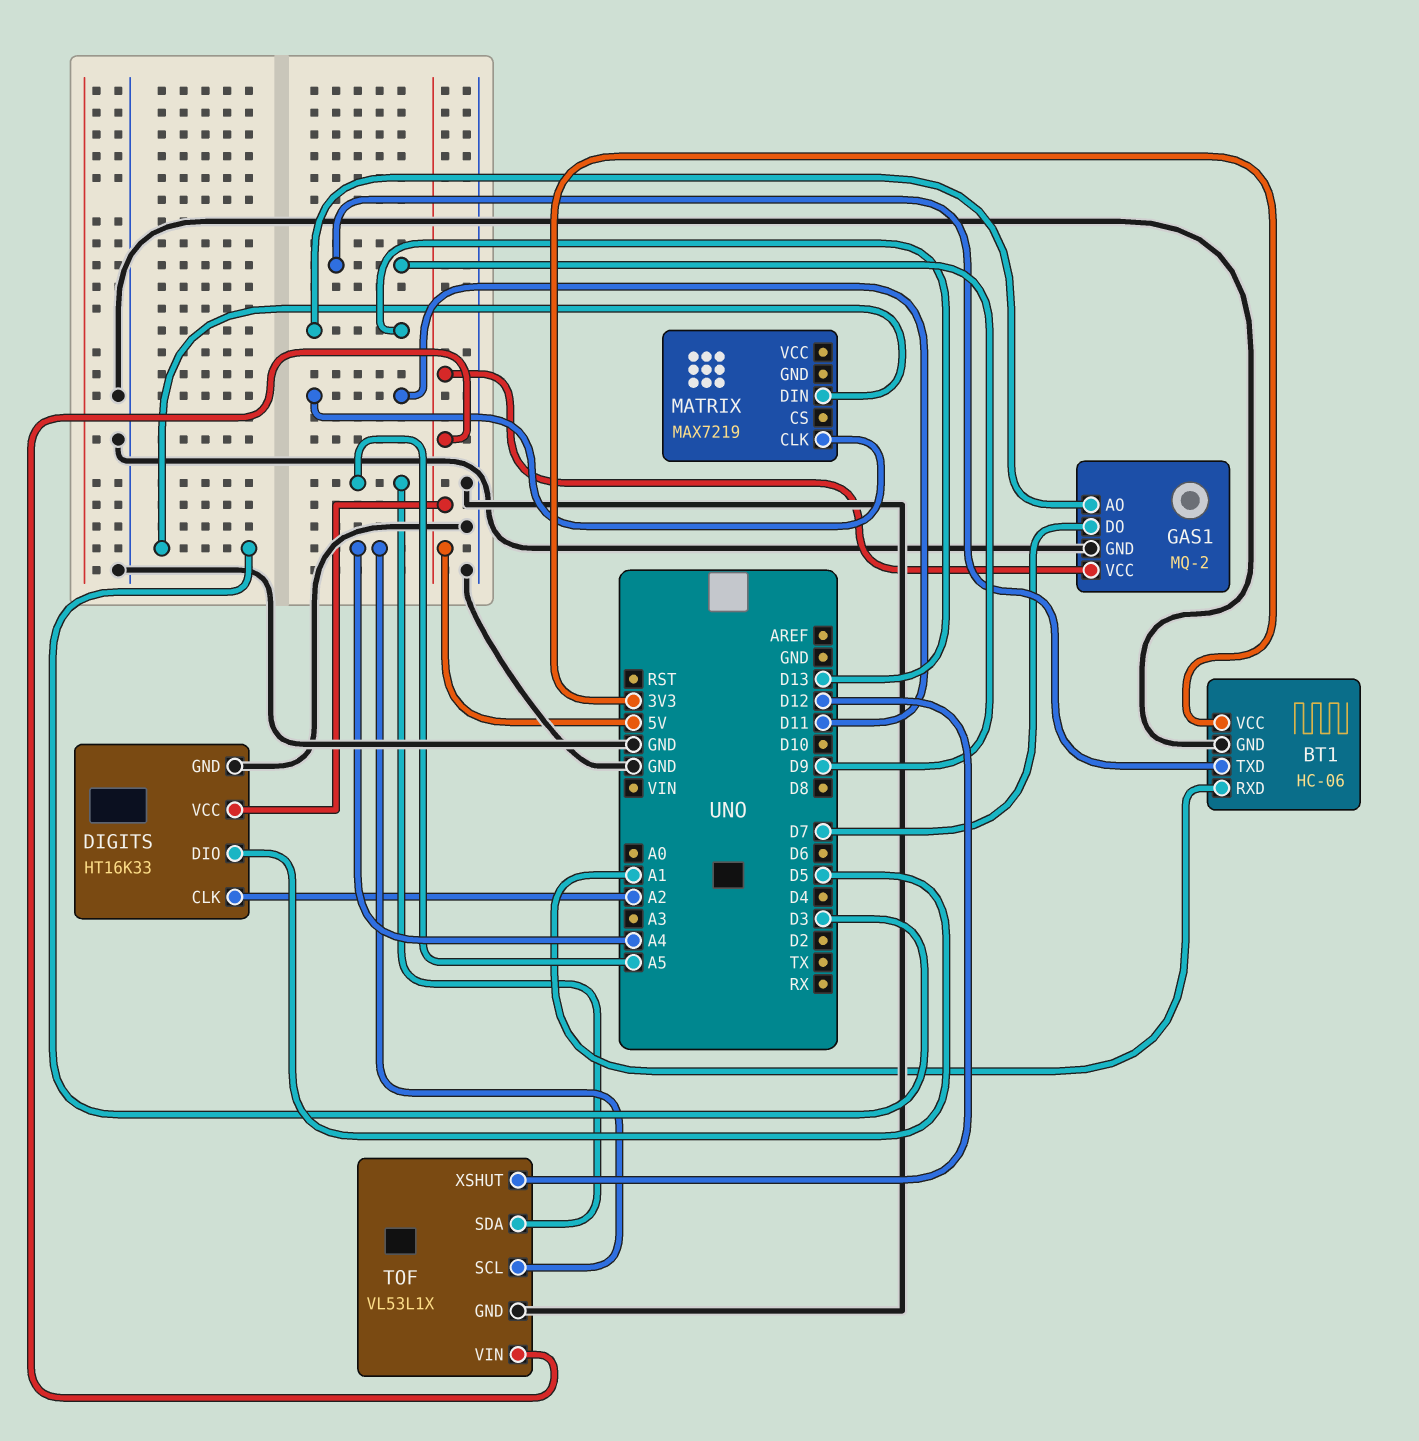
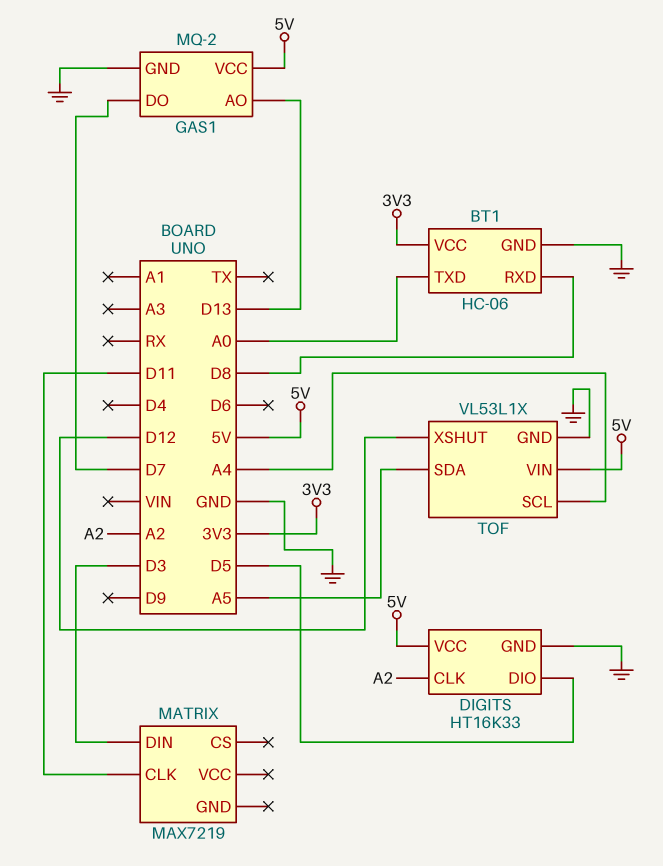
BT1 pin RXD: A1 -> D8
BT1 pin TXD: D9 -> A0

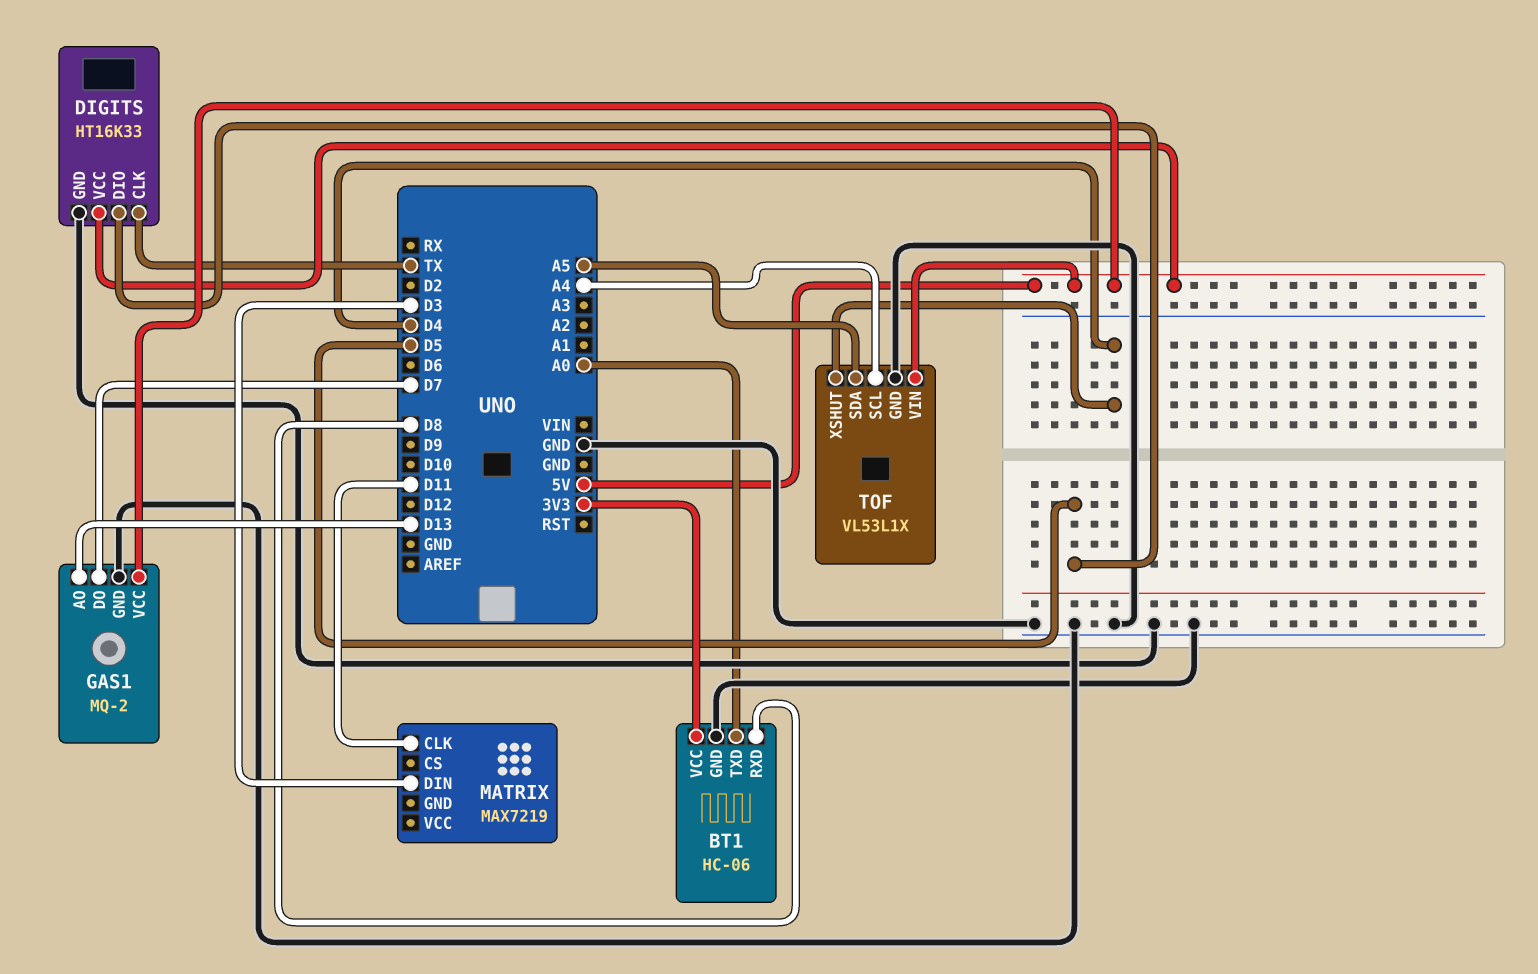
DIGITS pin CLK: A2 -> TX
TOF pin XSHUT: D12 -> D4

